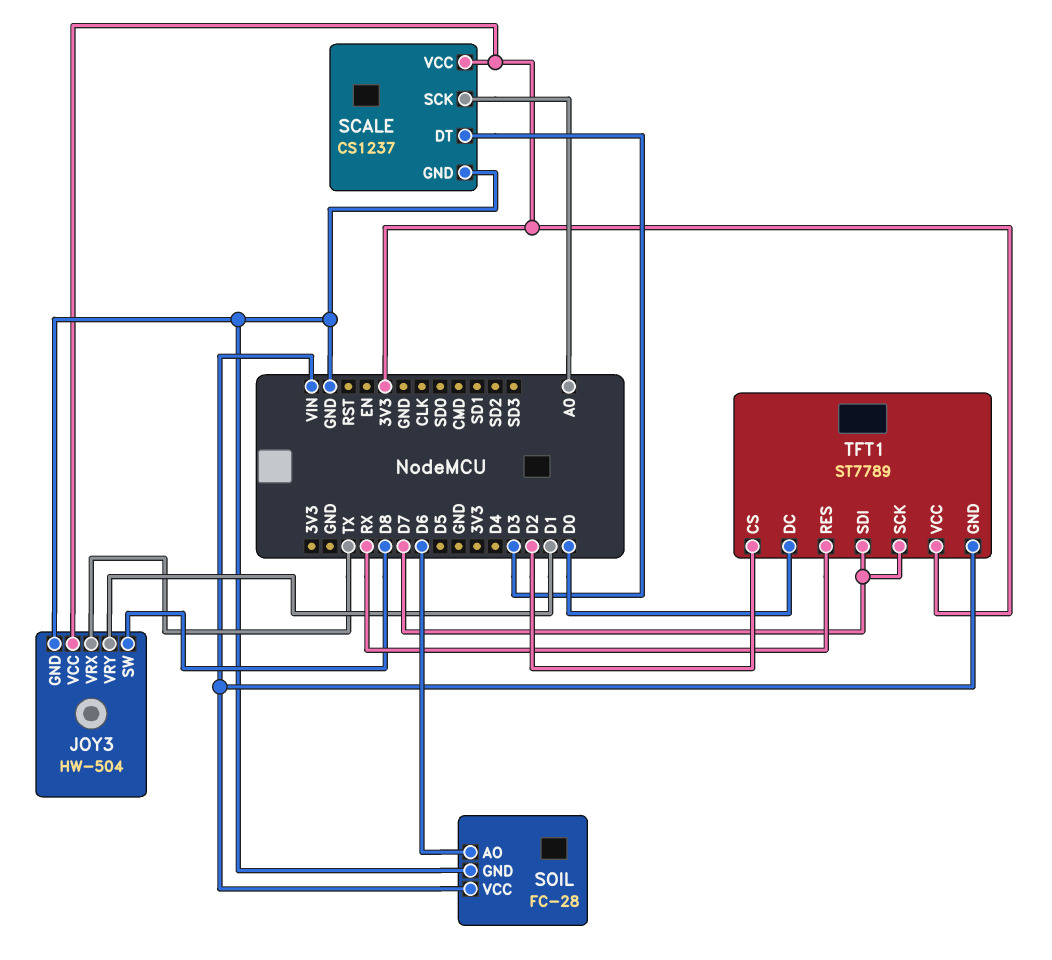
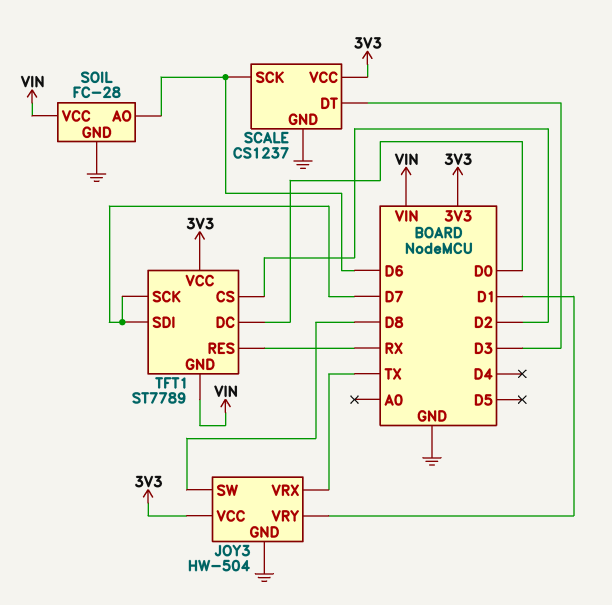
SCALE pin SCK: A0 -> D6

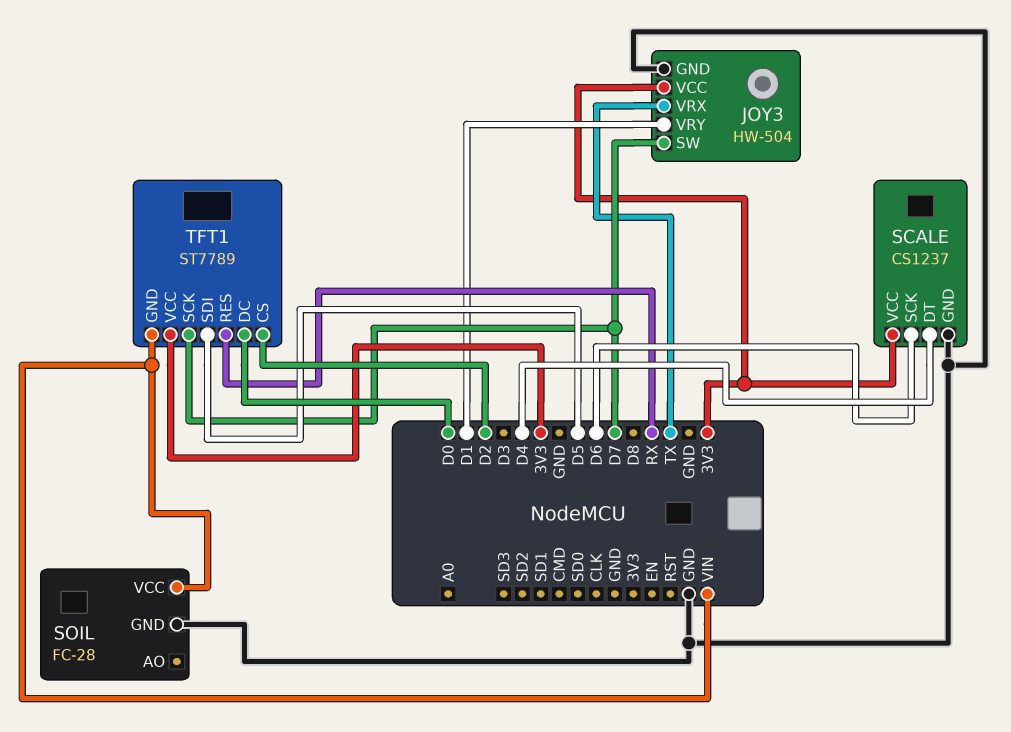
JOY3 pin SW: D8 -> D7
SCALE pin DT: D3 -> D4
SOIL pin AO: D6 -> none
TFT1 pin SDI: D7 -> D5

